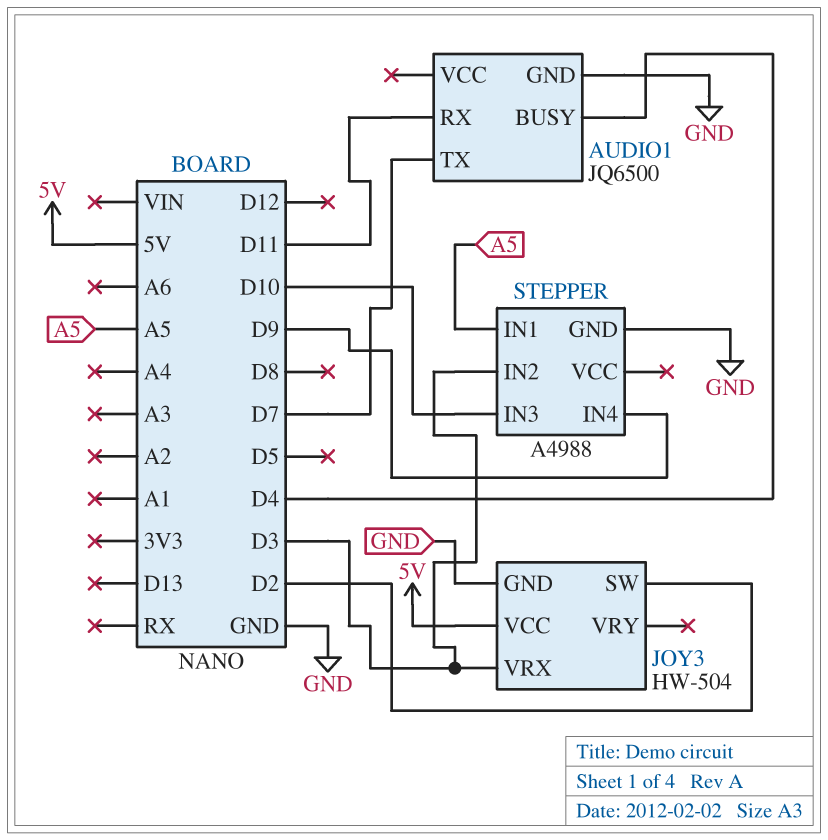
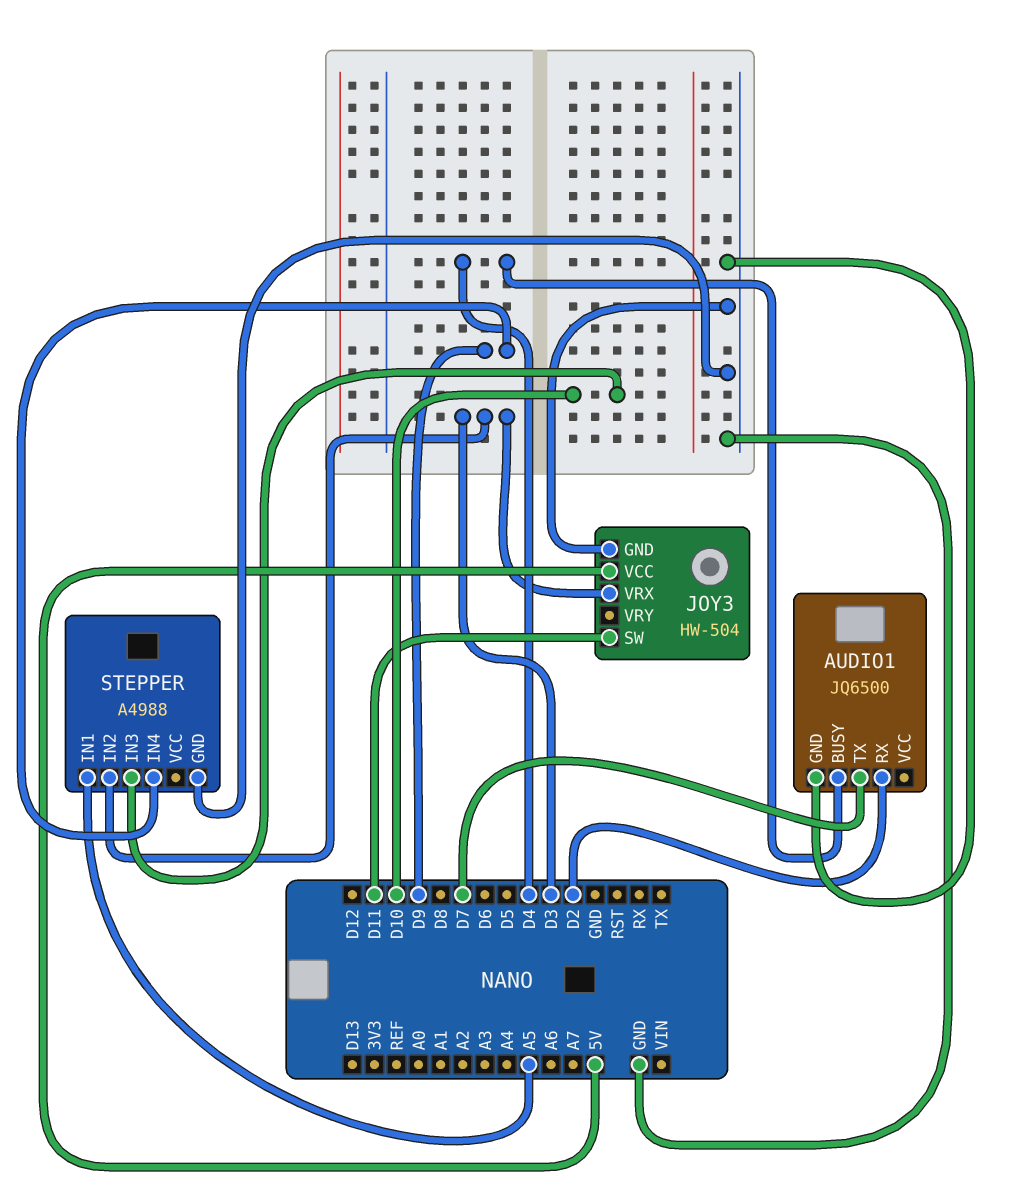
AUDIO1 pin RX: D11 -> D2
JOY3 pin SW: D2 -> D11

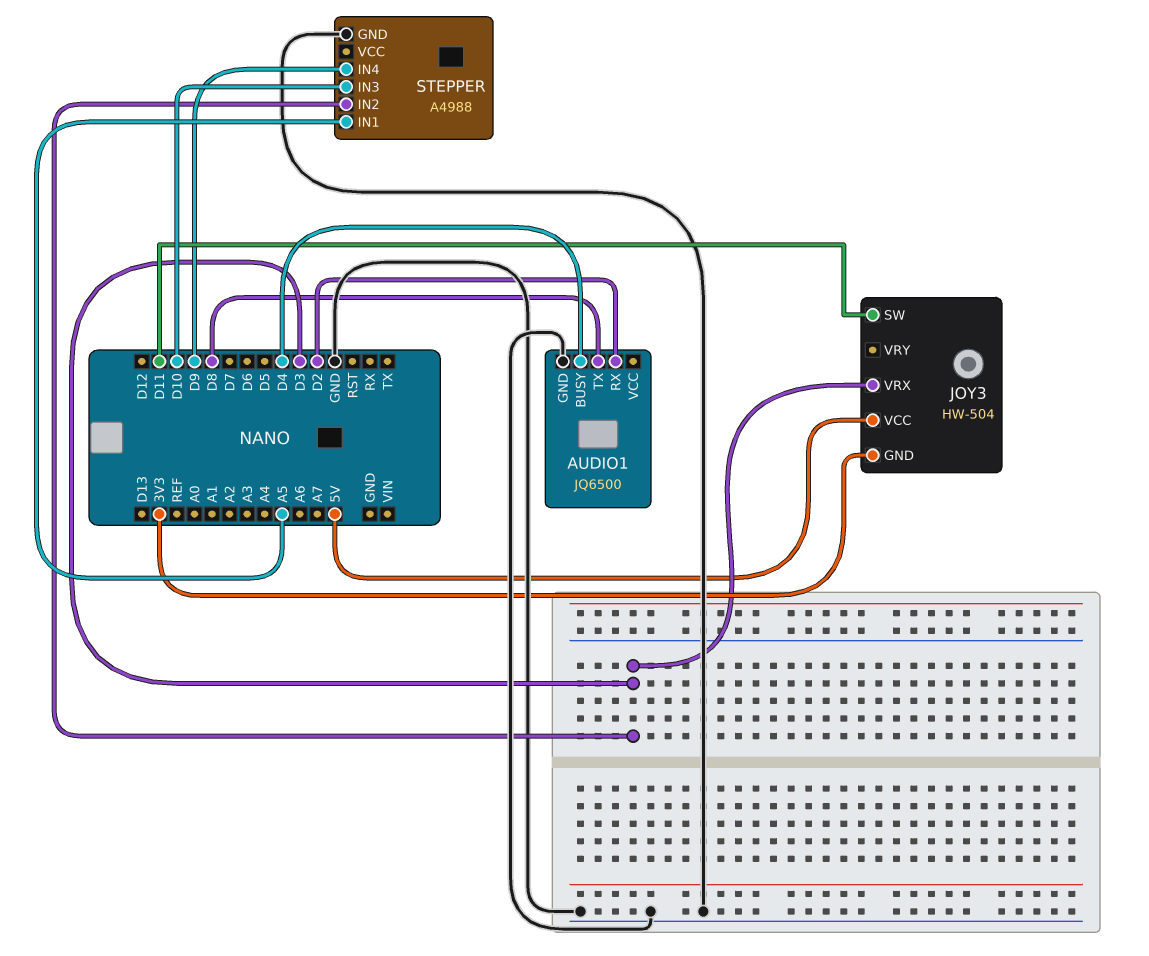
AUDIO1 pin TX: D7 -> D8
JOY3 pin GND: GND -> 3V3

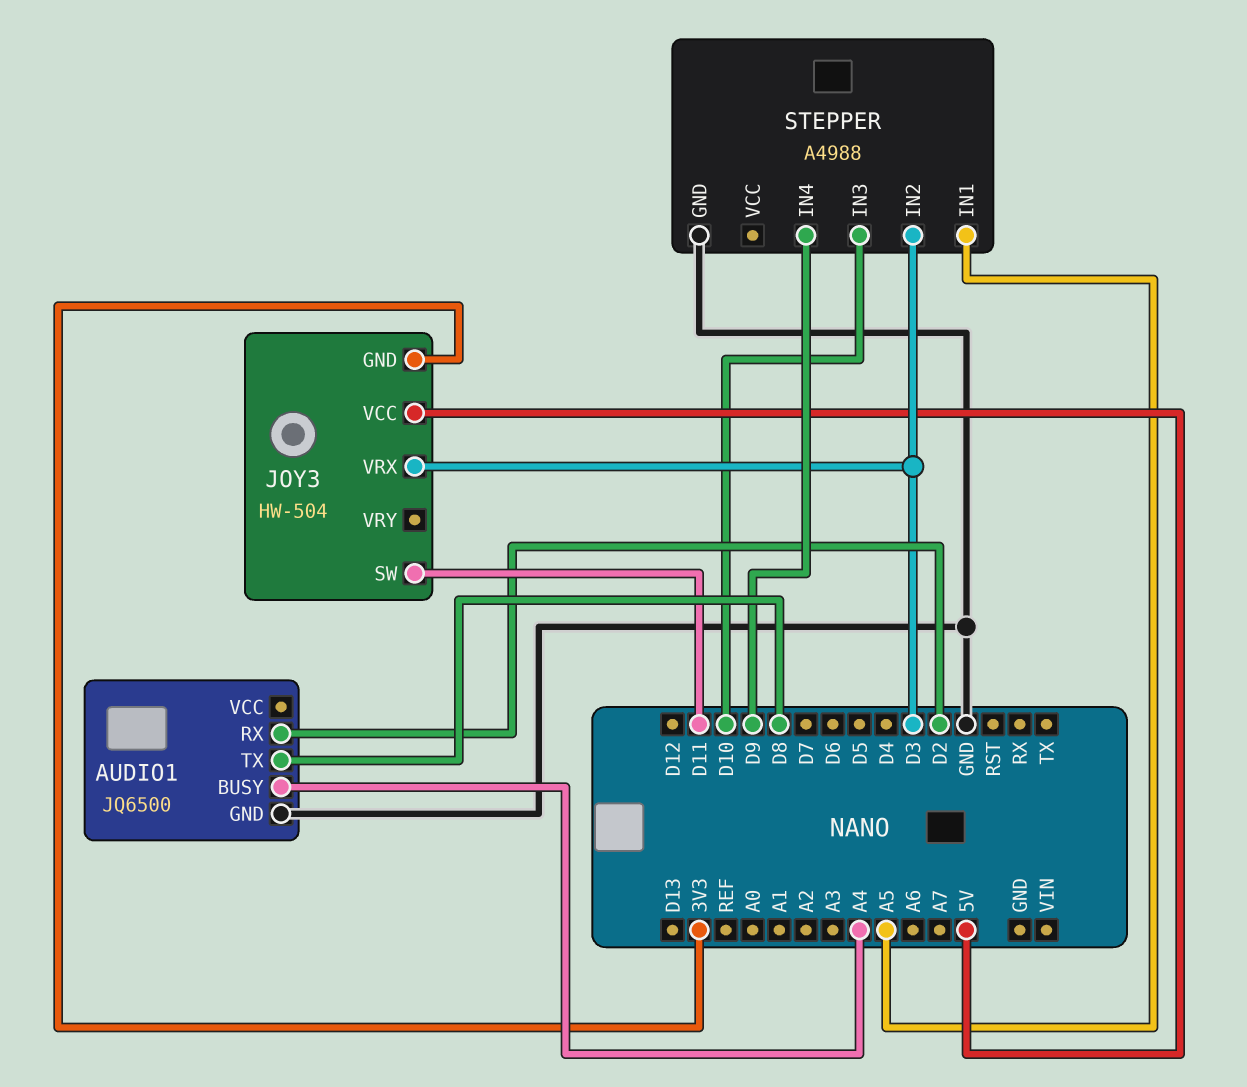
AUDIO1 pin BUSY: D4 -> A4

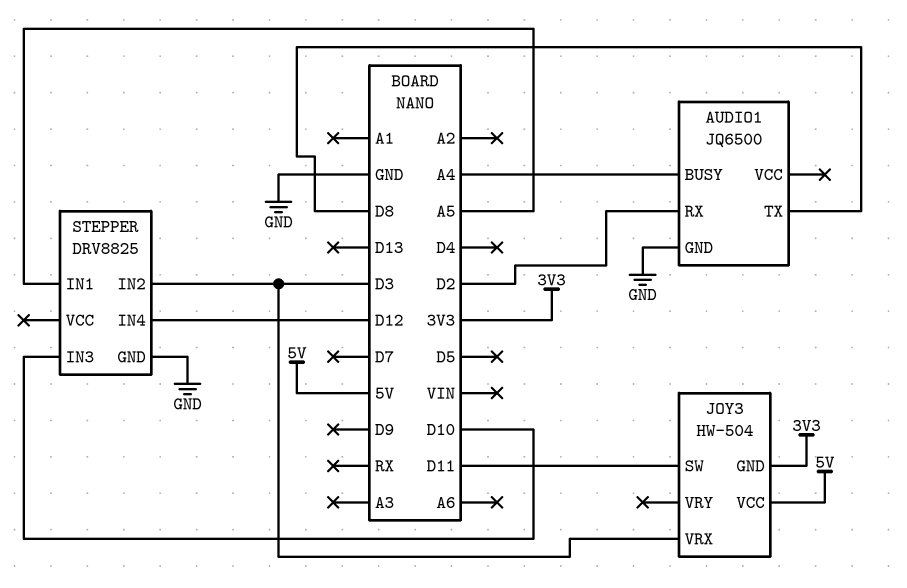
STEPPER: A4988 -> DRV8825
STEPPER pin IN4: D9 -> D12

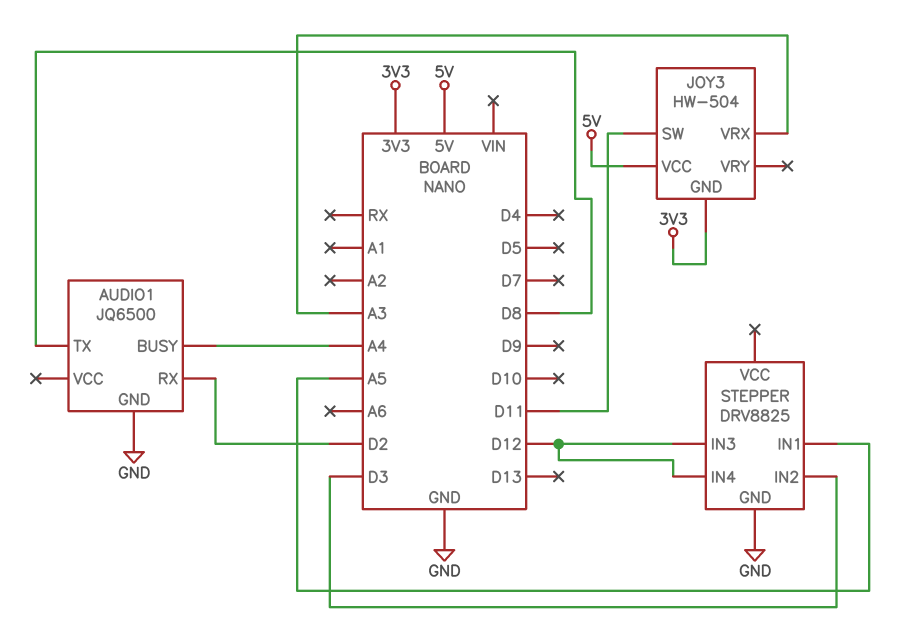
JOY3 pin VRX: D3 -> A3
STEPPER pin IN3: D10 -> D12

